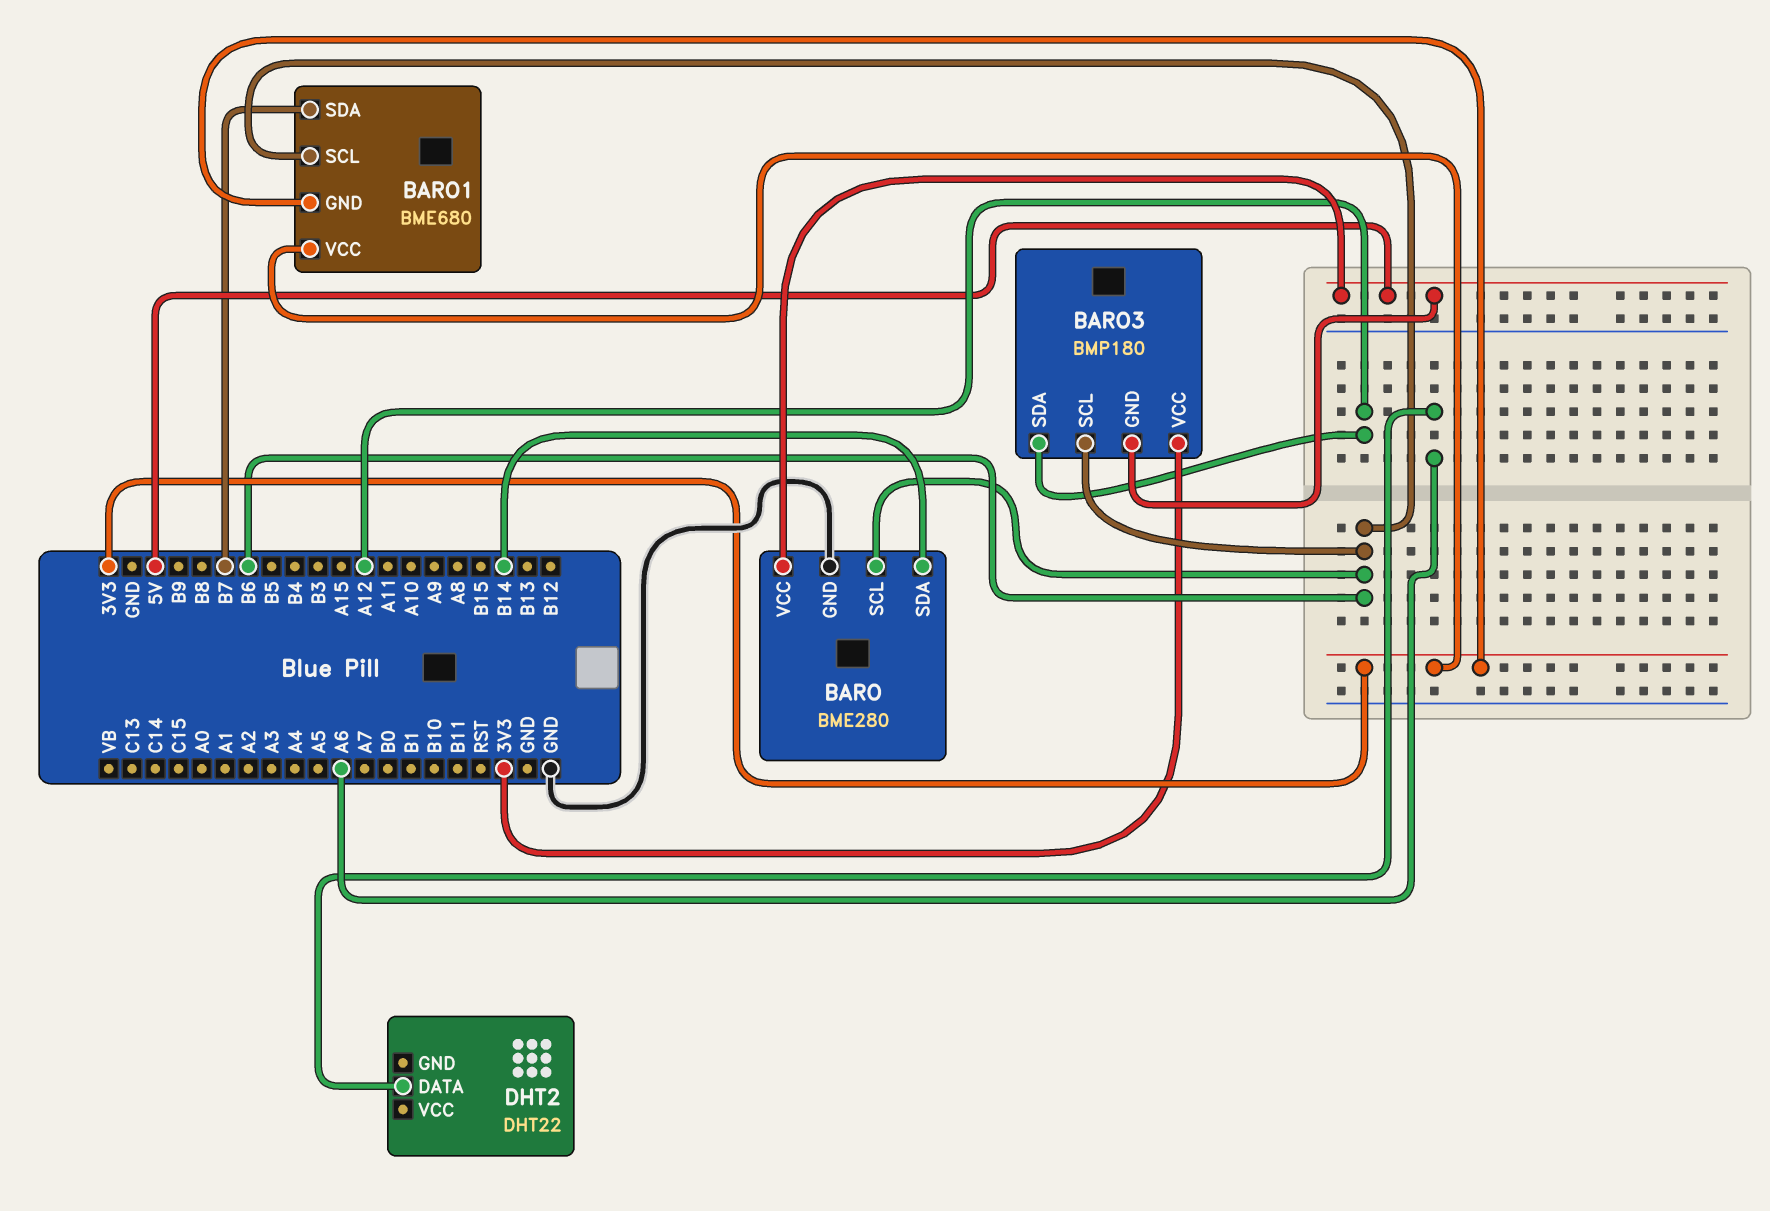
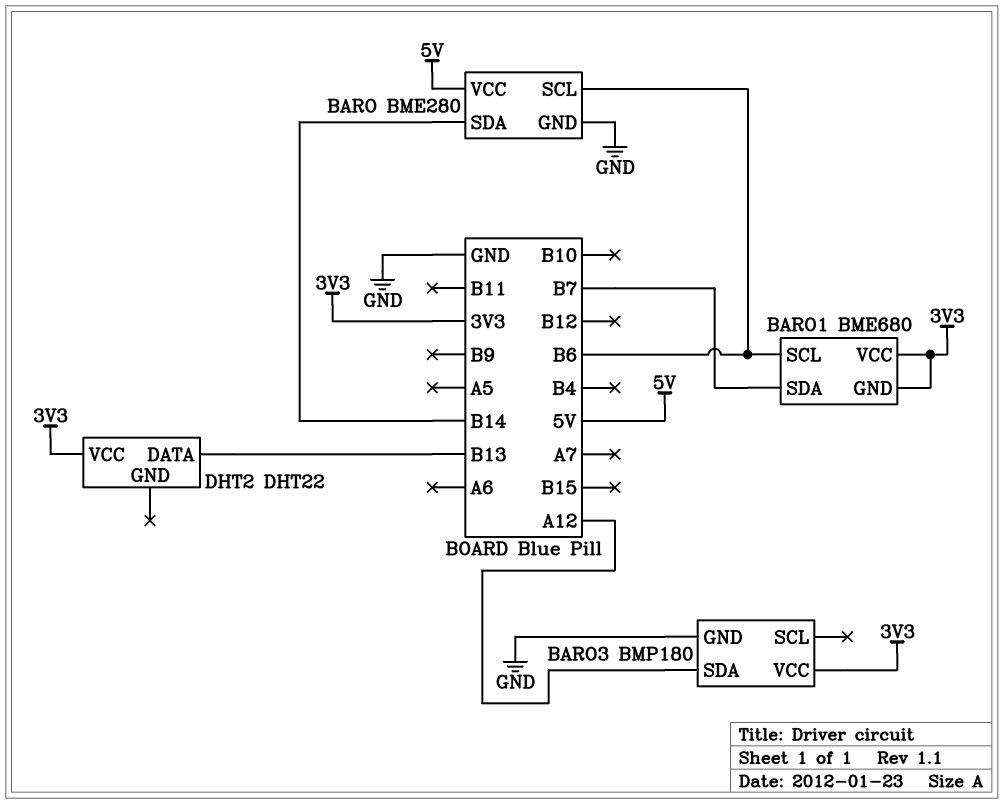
BARO3 pin GND: 5V -> GND
BARO3 pin SCL: B6 -> none
DHT2 pin DATA: A6 -> B13
DHT2 pin VCC: none -> 3V3

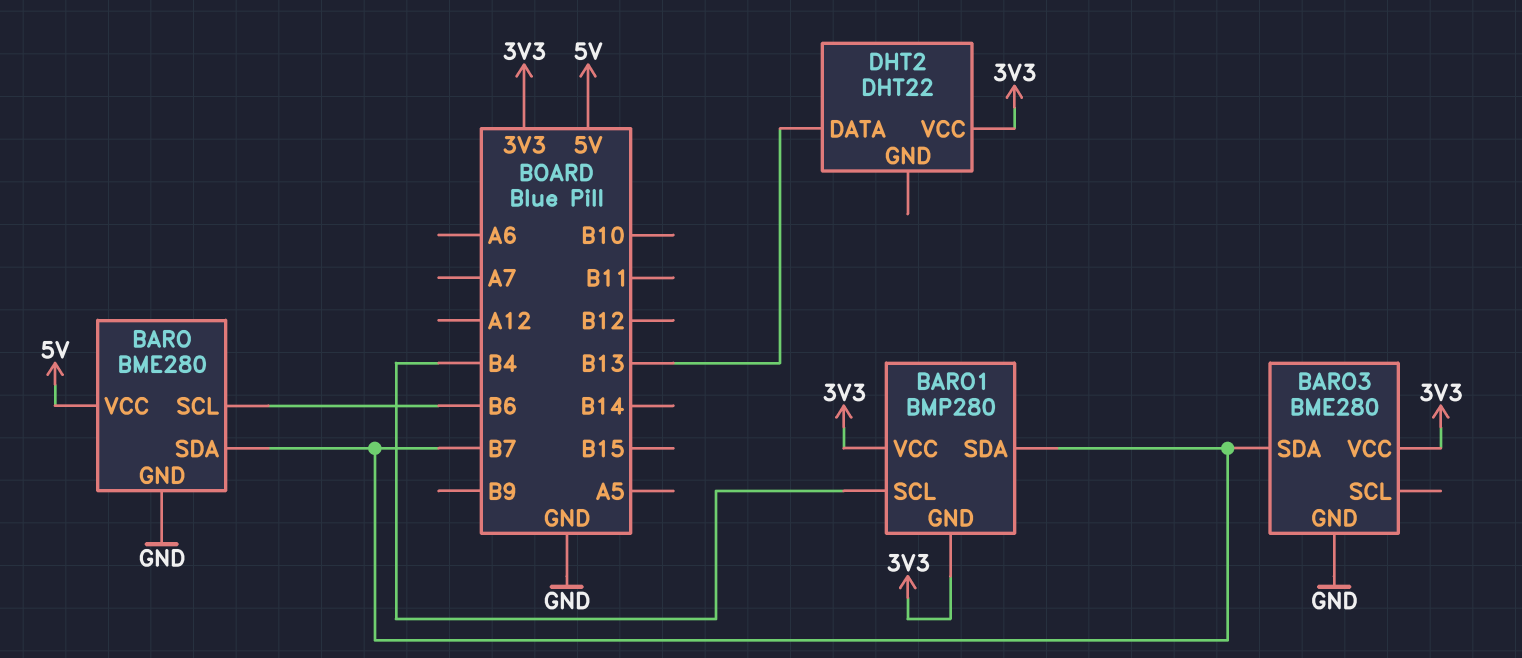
BARO pin SDA: B14 -> B7
BARO1: BME680 -> BMP280
BARO1 pin SCL: B6 -> B4
BARO3: BMP180 -> BME280
BARO3 pin SDA: A12 -> B7

